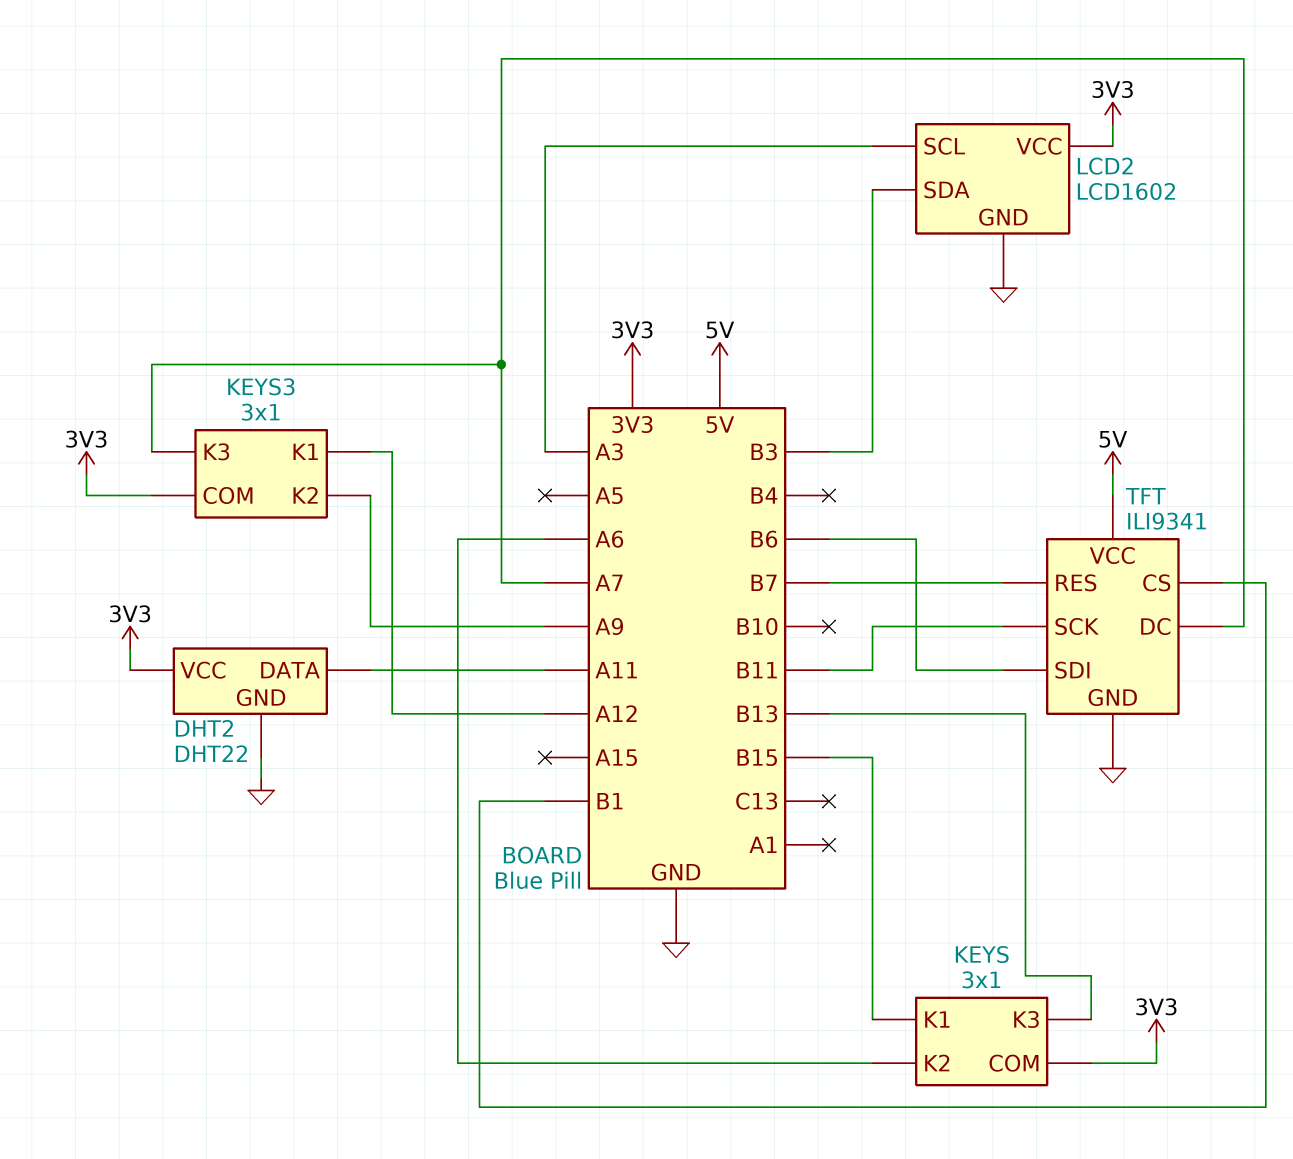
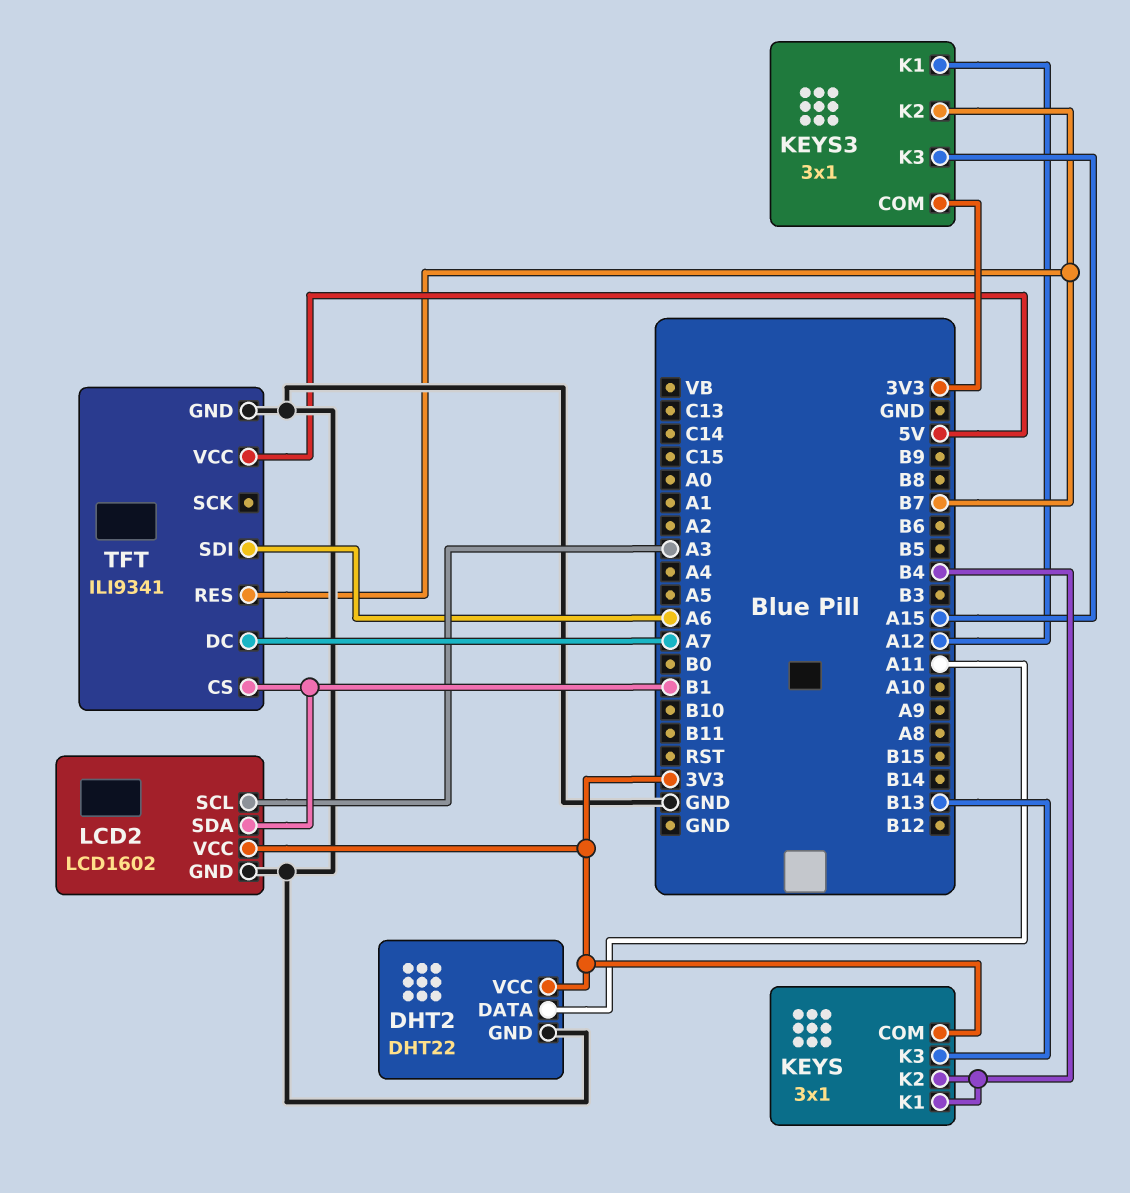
KEYS pin K1: B15 -> B4
KEYS pin K2: A6 -> B4
KEYS3 pin K2: A9 -> B7
KEYS3 pin K3: A7 -> A15
LCD2 pin SDA: B3 -> B1
TFT pin SCK: B11 -> none
TFT pin SDI: B6 -> A6

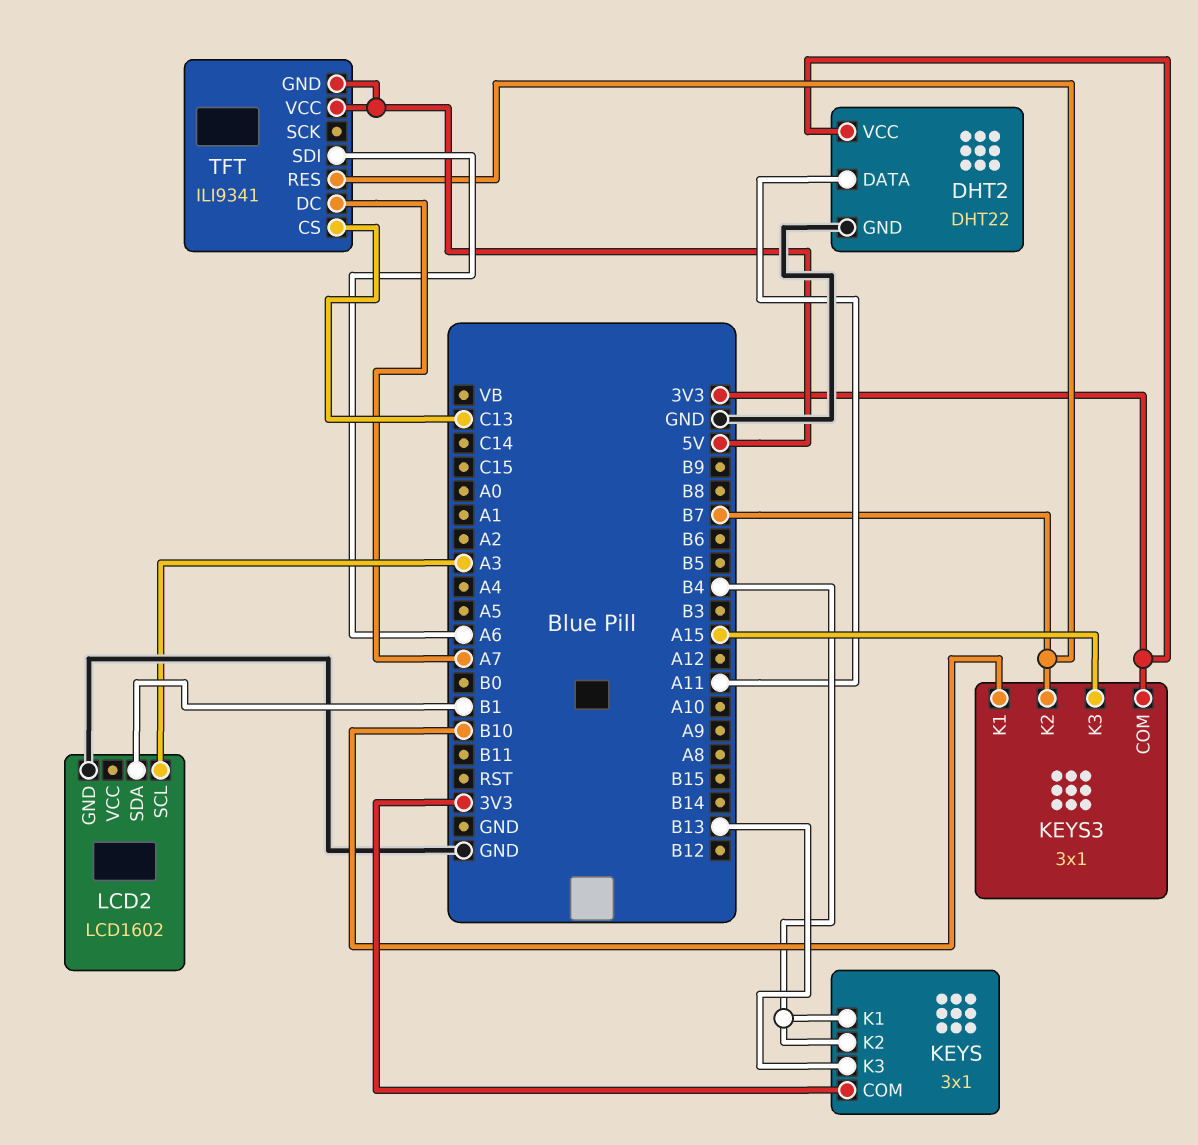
KEYS3 pin K1: A12 -> B10
LCD2 pin VCC: 3V3 -> none
TFT pin CS: B1 -> C13
TFT pin GND: GND -> 5V

